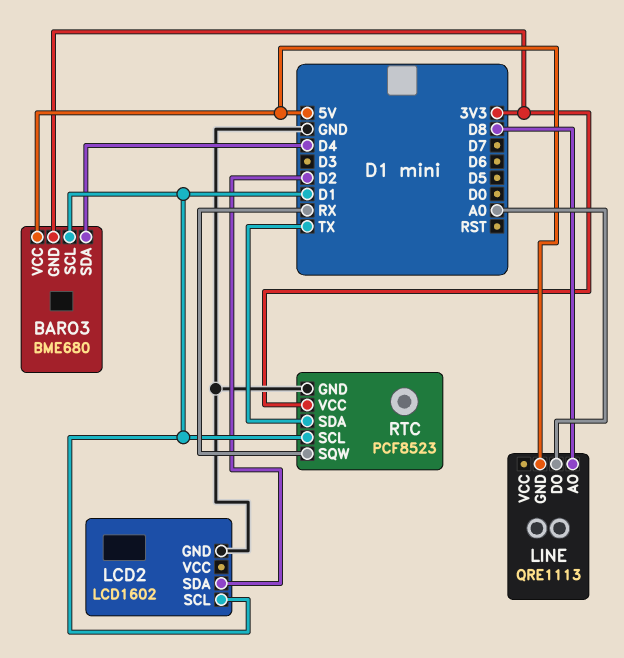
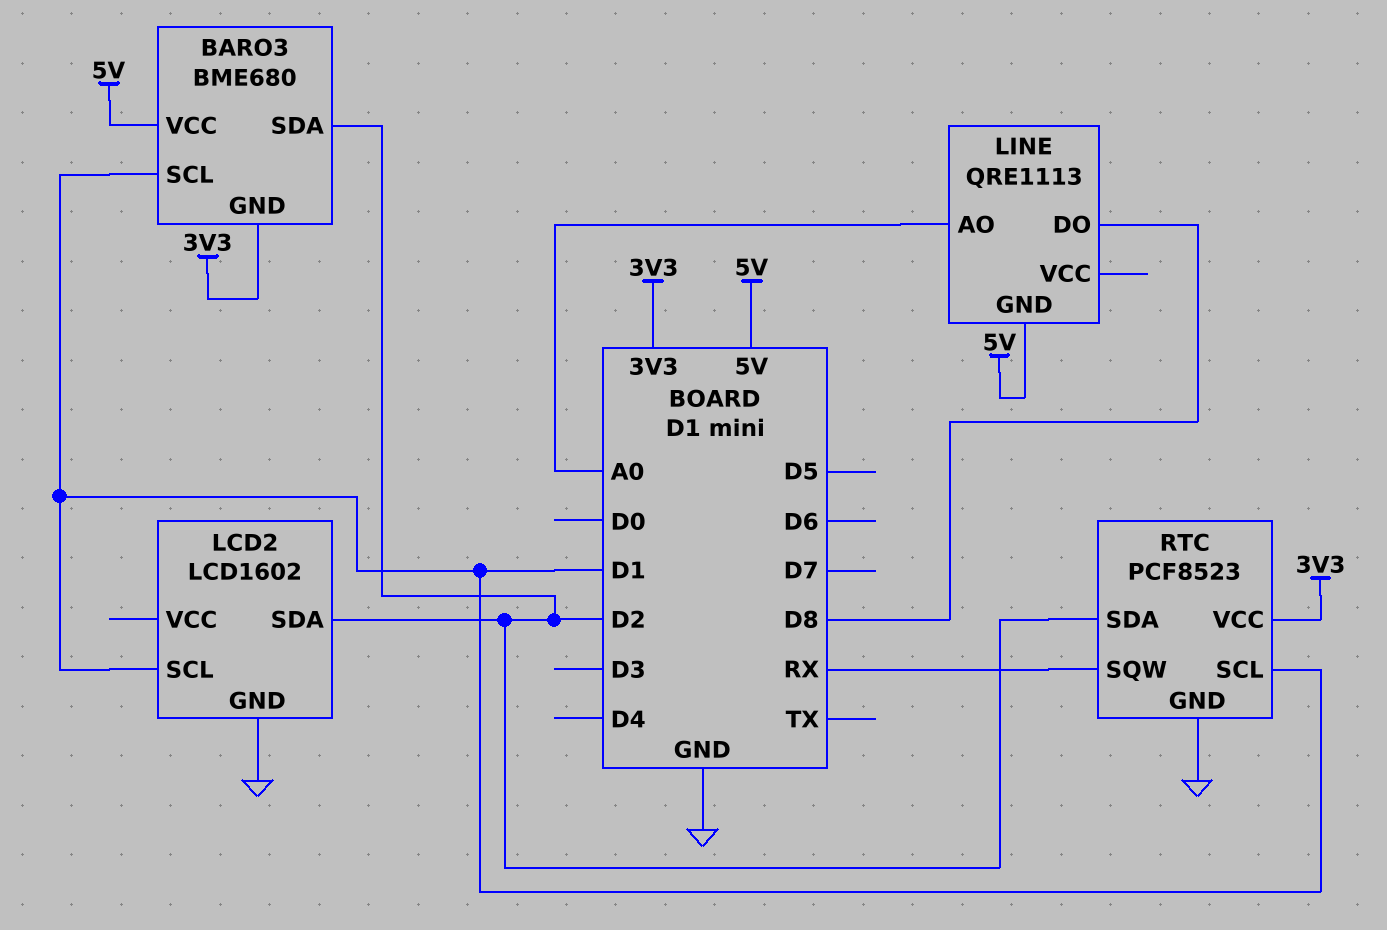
BARO3 pin SDA: D4 -> D2
LINE pin AO: D8 -> A0
LINE pin DO: A0 -> D8
RTC pin SDA: TX -> D2

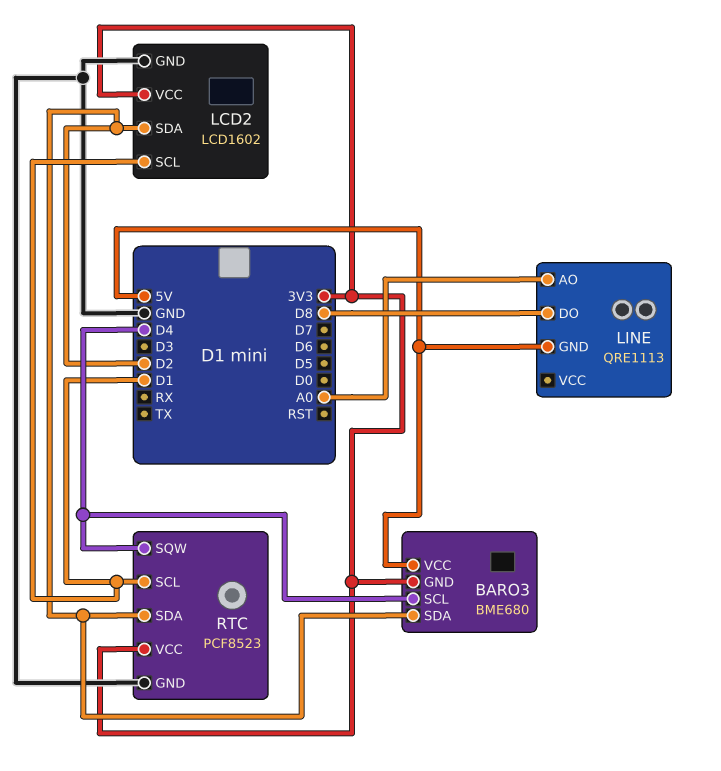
BARO3 pin SCL: D1 -> D4
LCD2 pin VCC: none -> 3V3
RTC pin SQW: RX -> D4

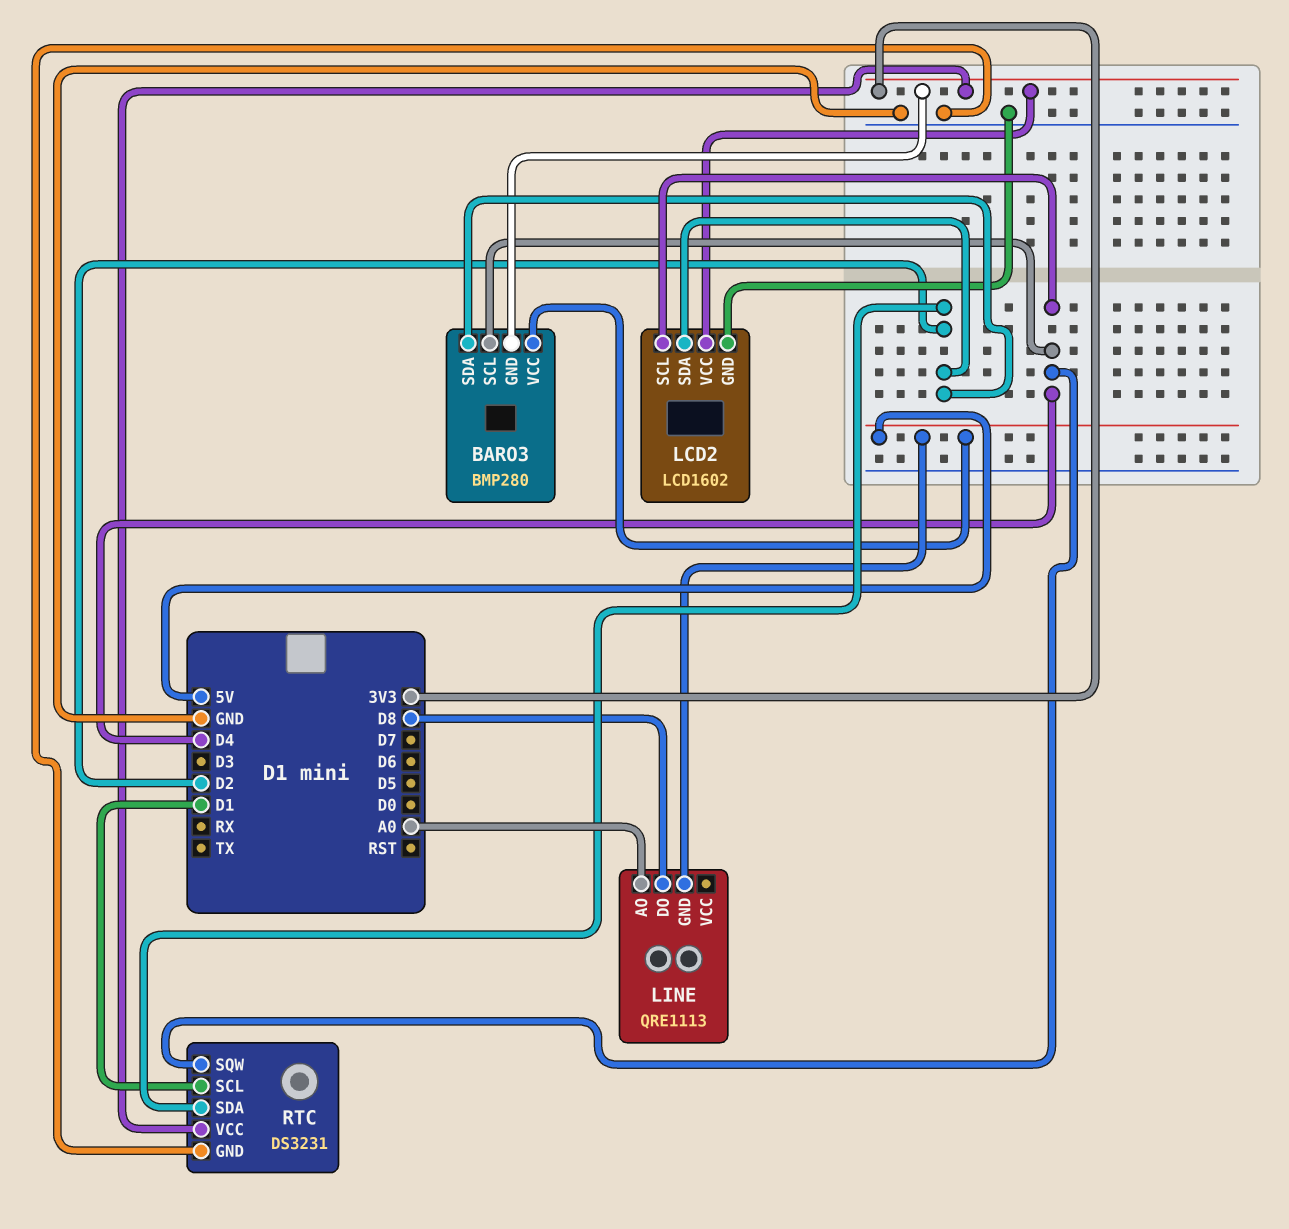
BARO3: BME680 -> BMP280
LCD2 pin SCL: D1 -> D4
RTC: PCF8523 -> DS3231

